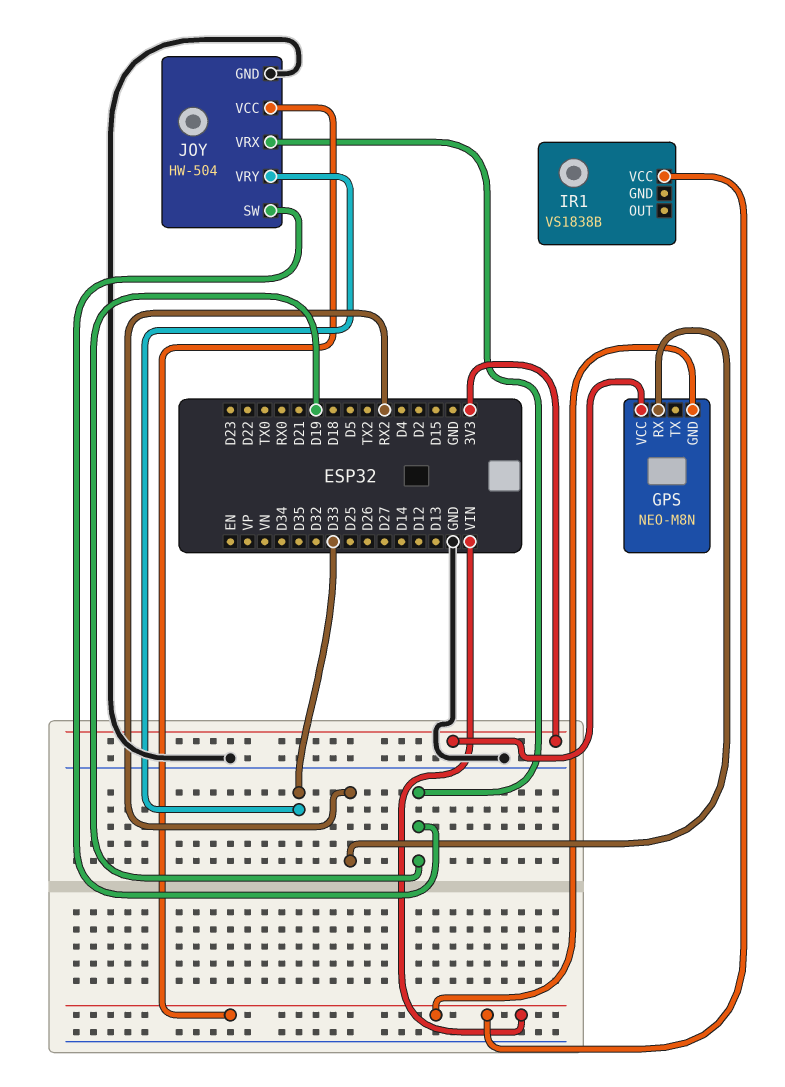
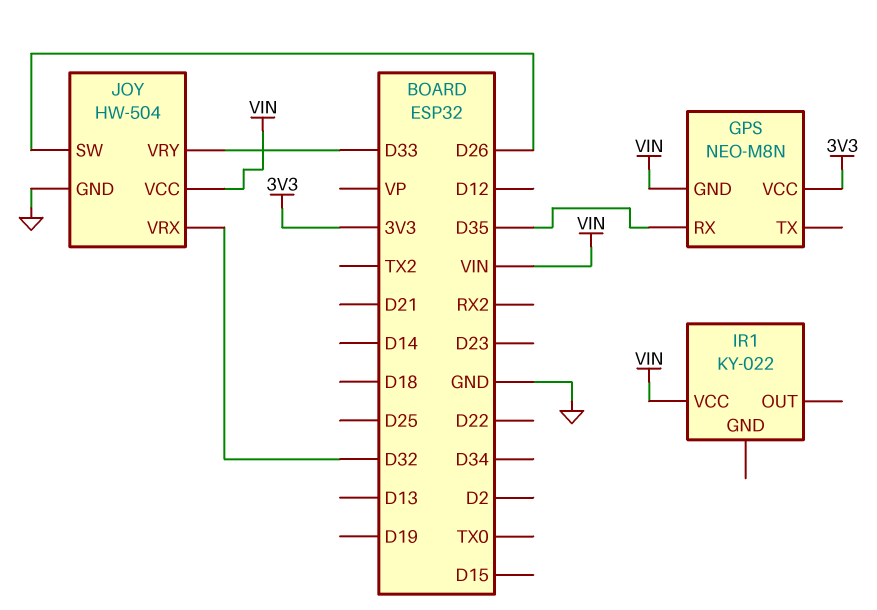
GPS pin RX: RX2 -> D35
IR1: VS1838B -> KY-022
JOY pin SW: D19 -> D26
JOY pin VRX: D19 -> D32

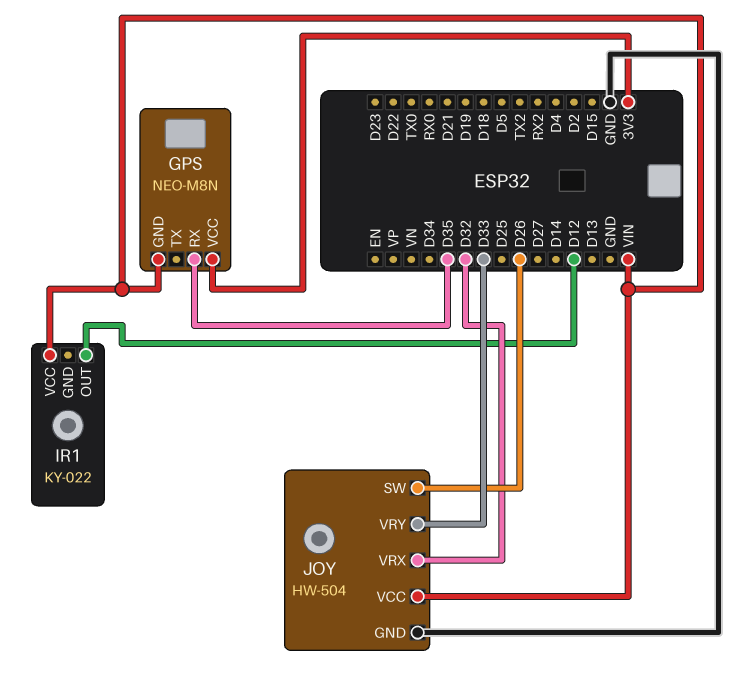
IR1 pin OUT: none -> D12

